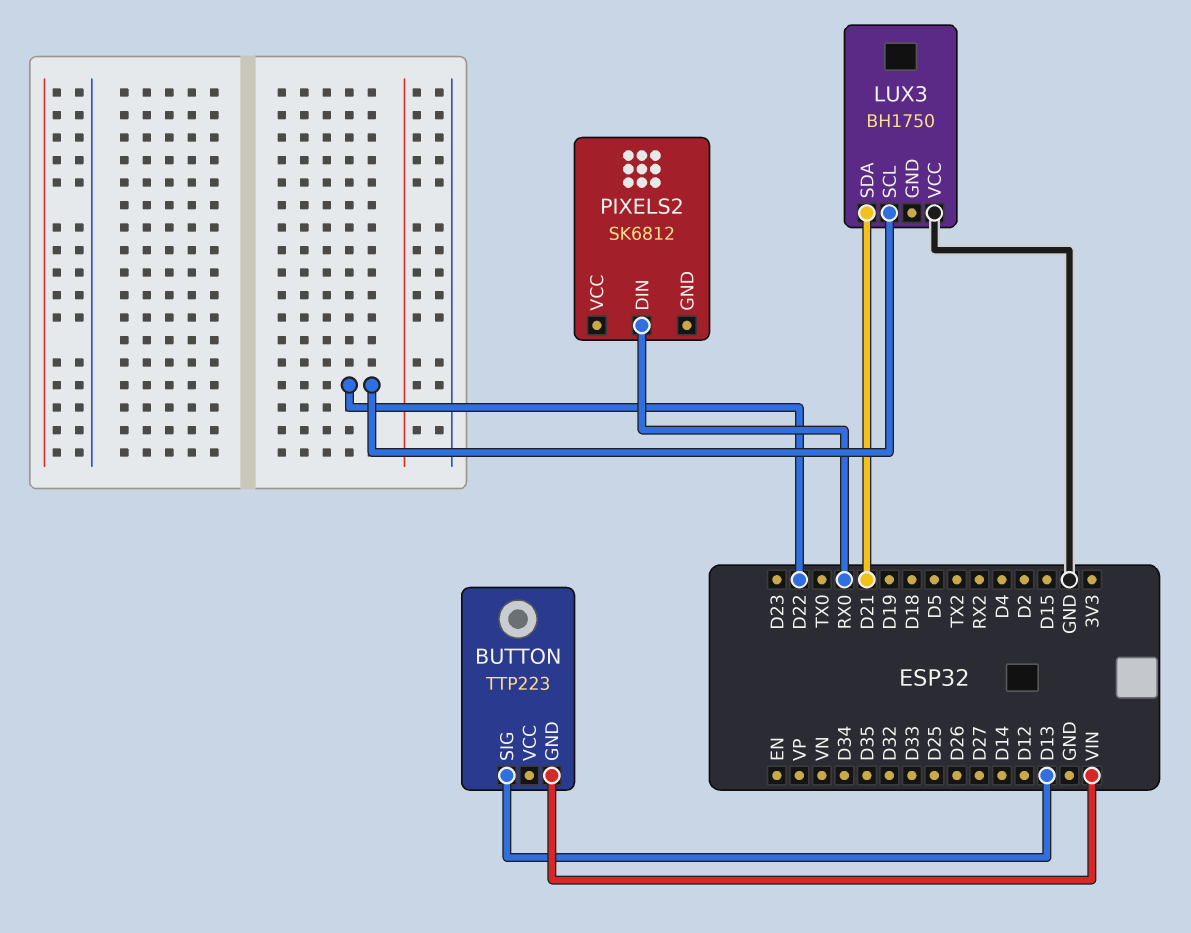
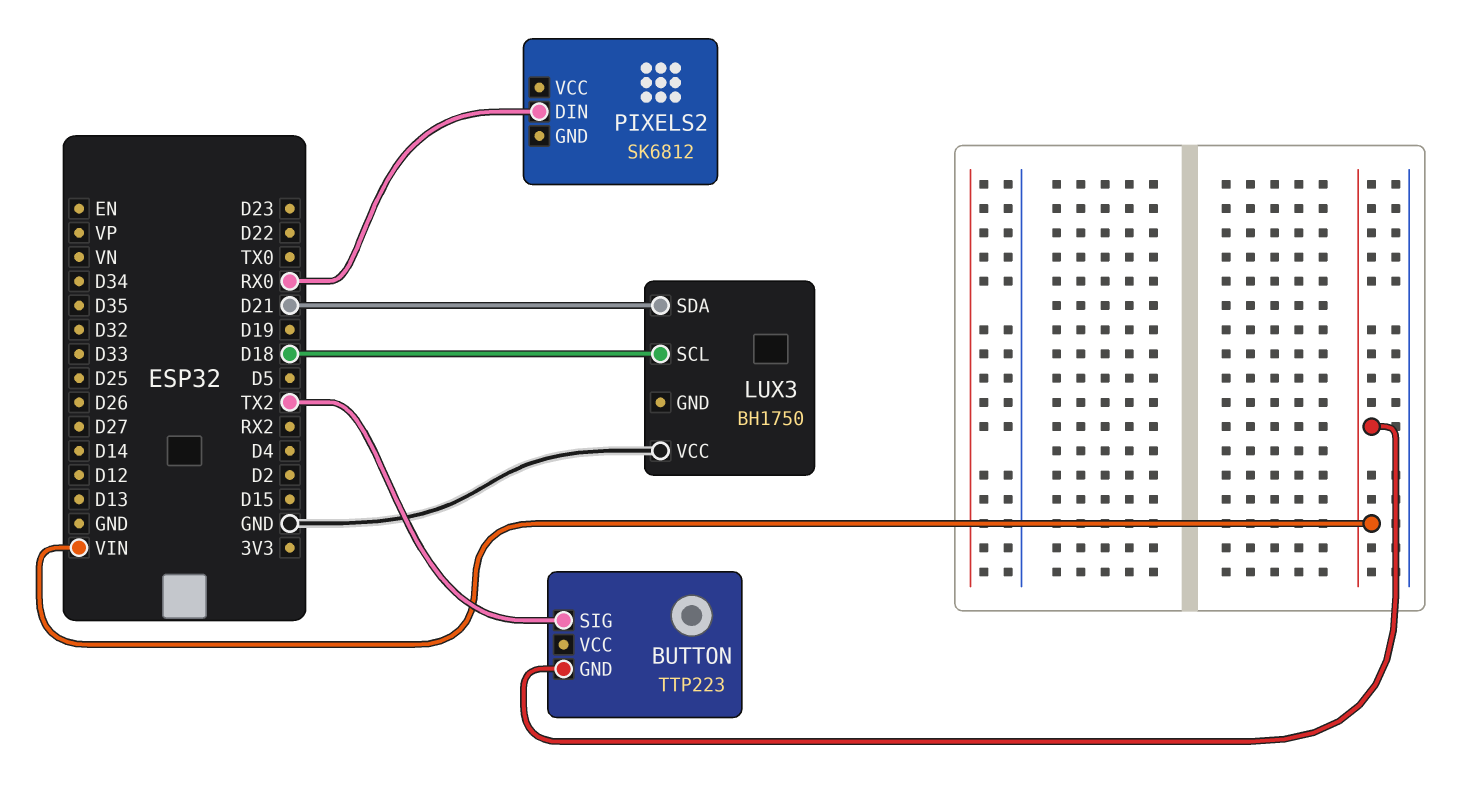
BUTTON pin SIG: D13 -> TX2
LUX3 pin SCL: D22 -> D18

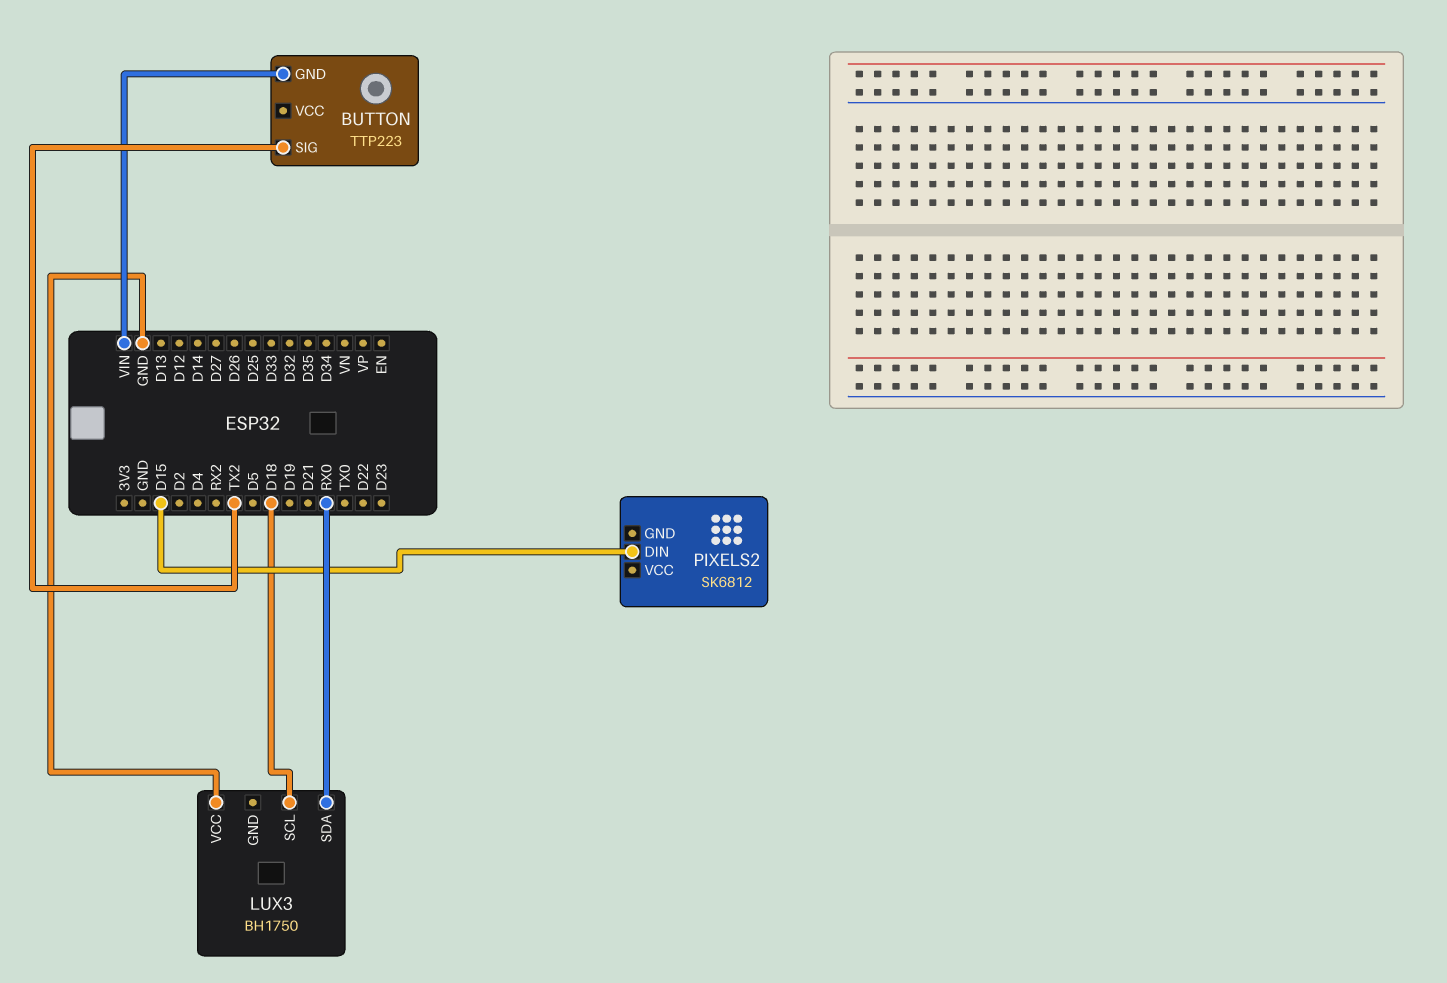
LUX3 pin SDA: D21 -> RX0
PIXELS2 pin DIN: RX0 -> D15

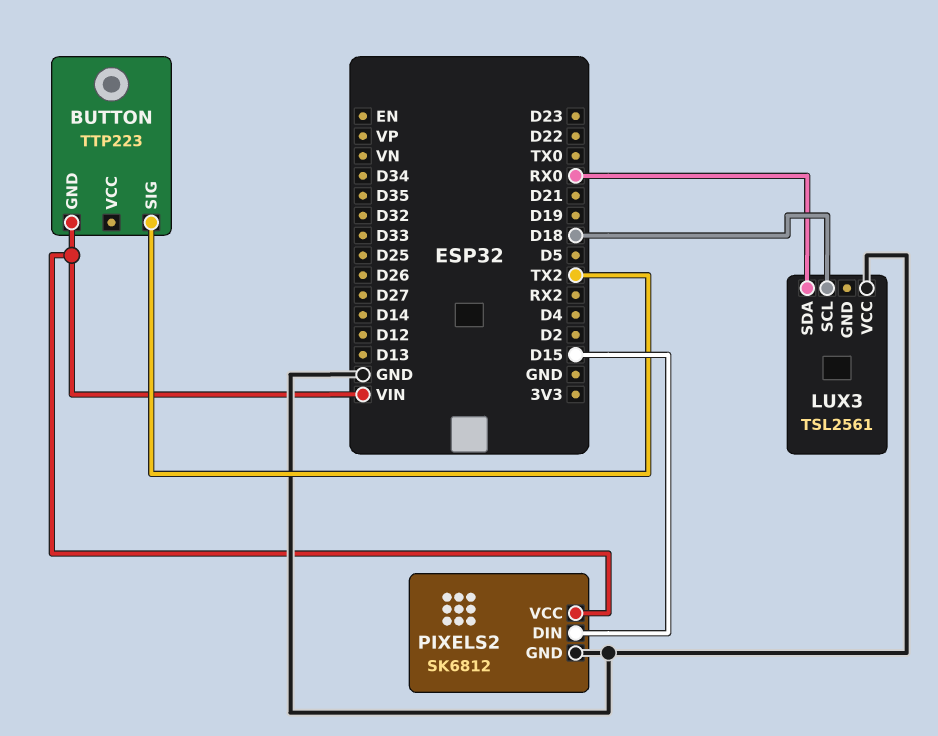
LUX3: BH1750 -> TSL2561
PIXELS2 pin GND: none -> GND
PIXELS2 pin VCC: none -> VIN

